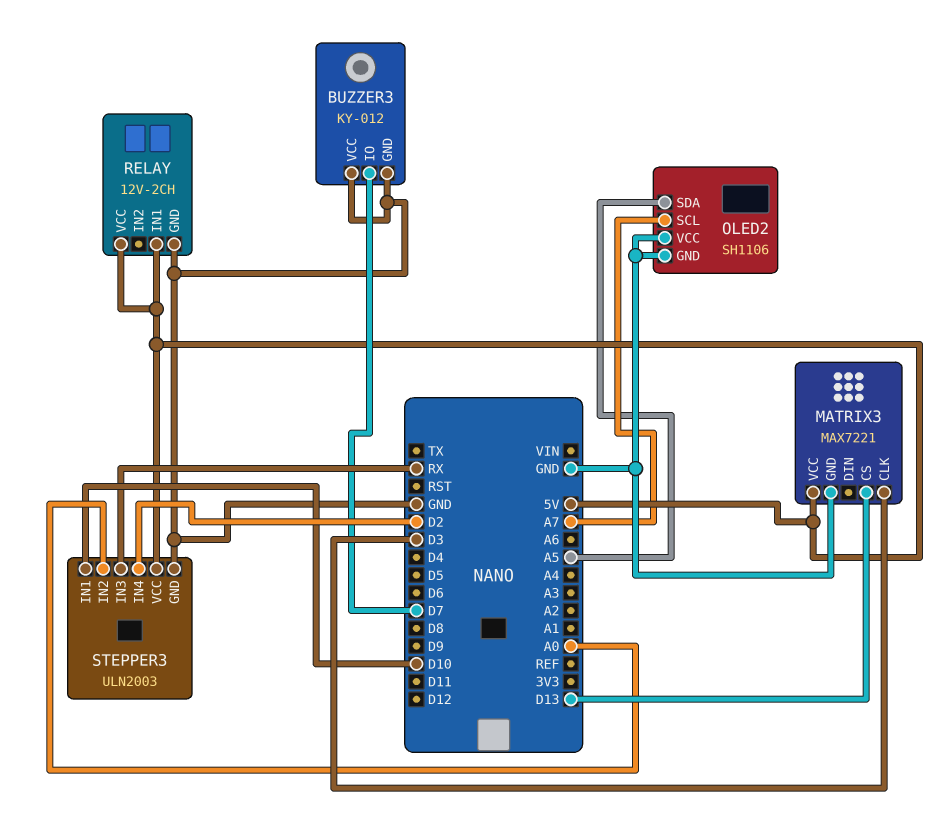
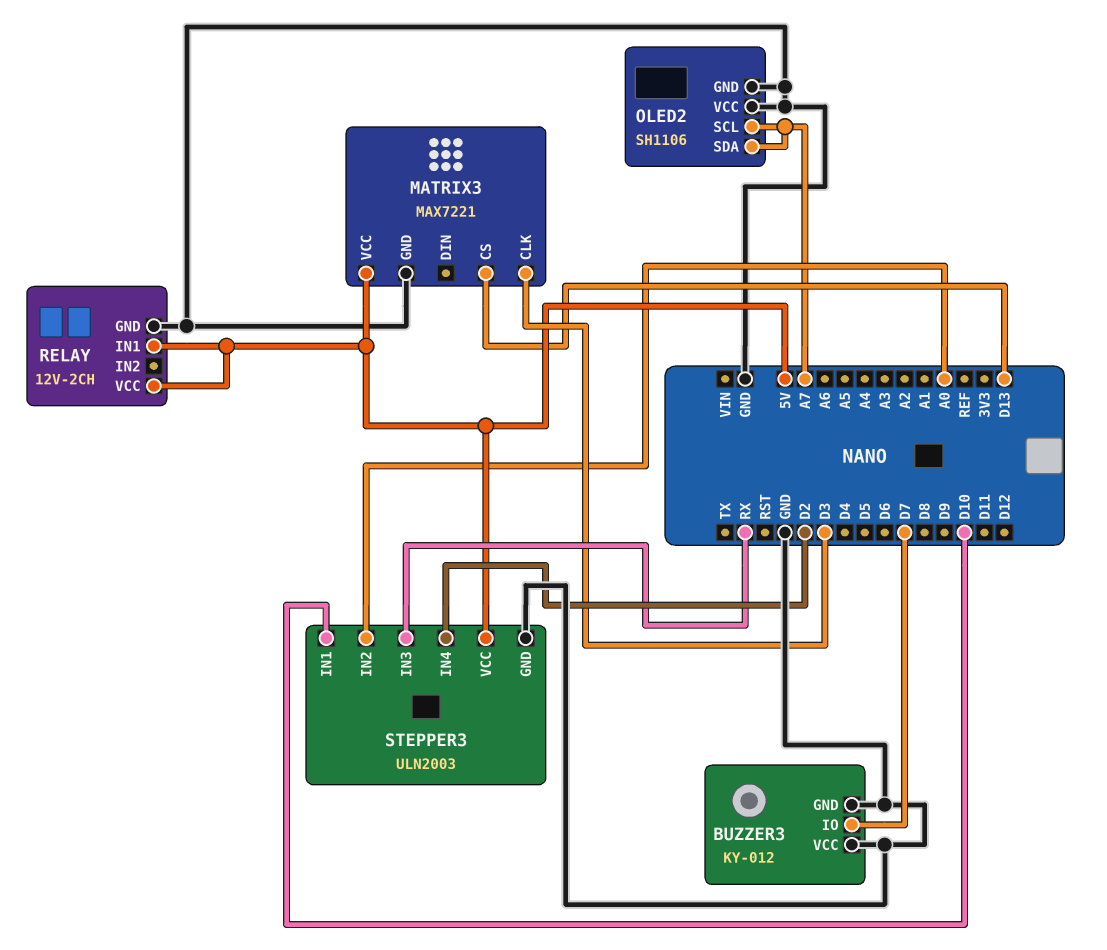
OLED2 pin SDA: A5 -> A7

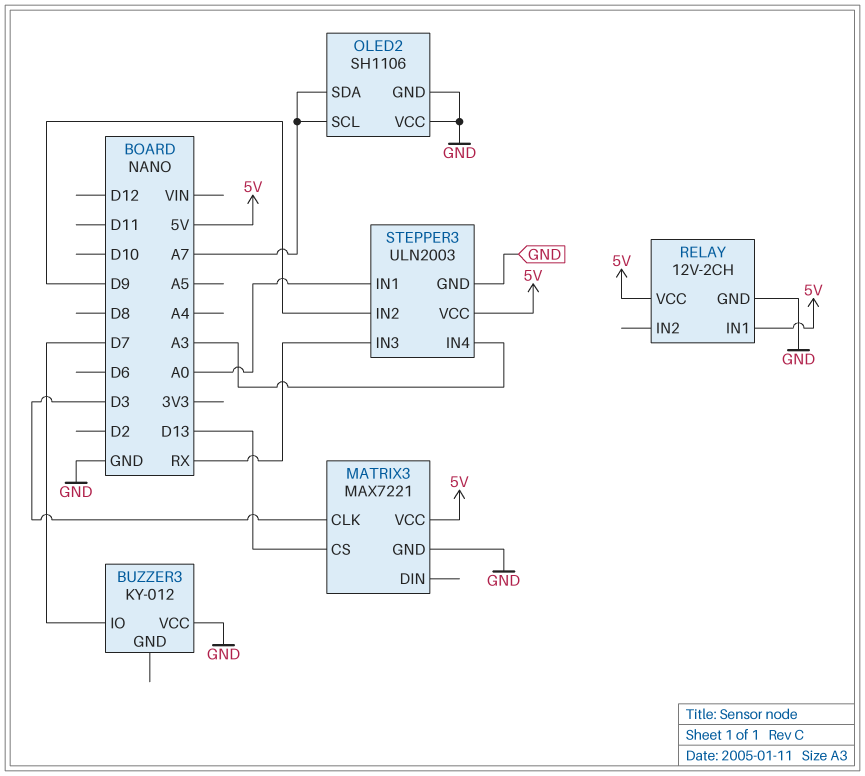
BUZZER3 pin GND: GND -> none
STEPPER3 pin IN1: D10 -> A0
STEPPER3 pin IN2: A0 -> D9
STEPPER3 pin IN4: D2 -> A3

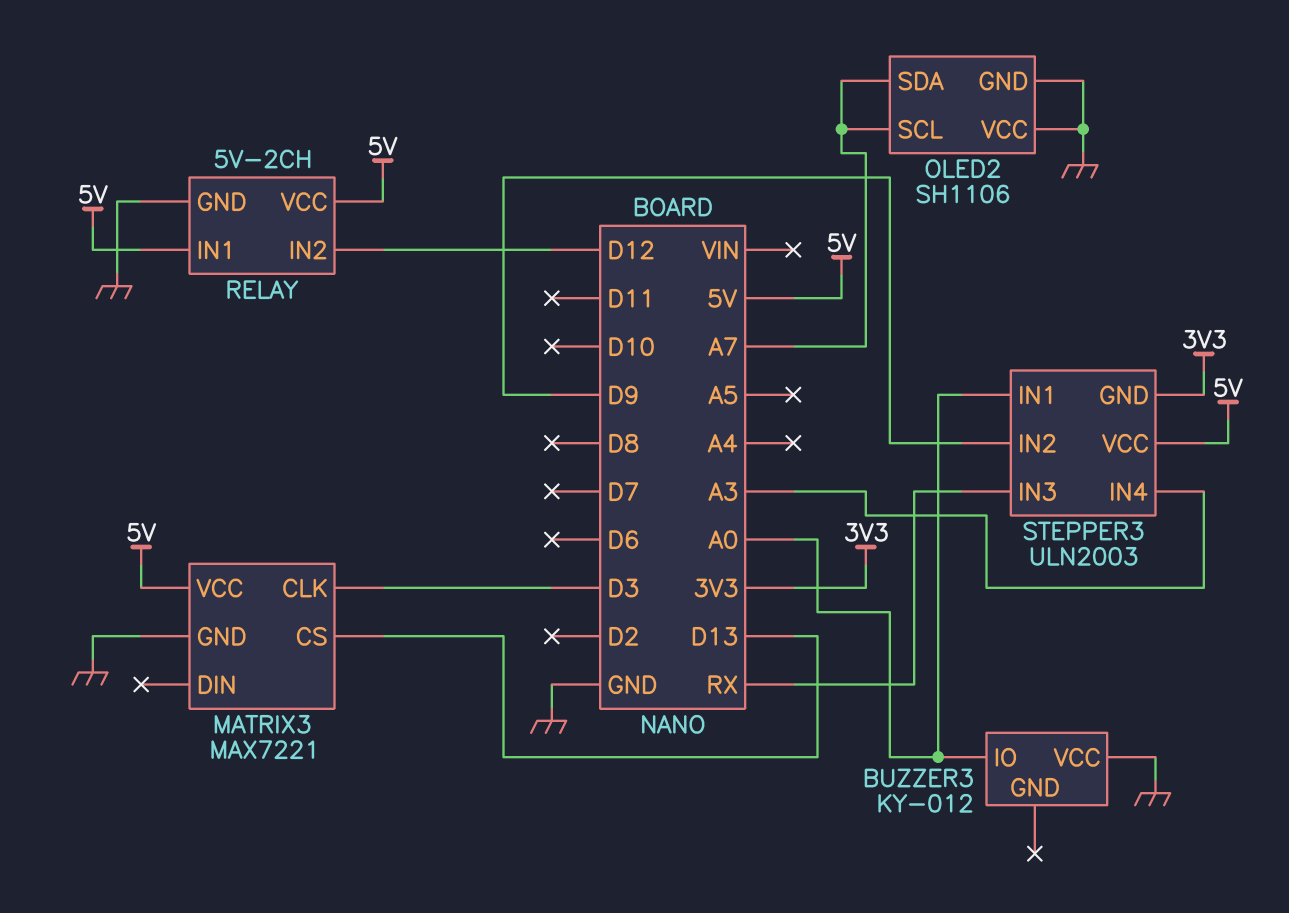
BUZZER3 pin IO: D7 -> A0
RELAY: 12V-2CH -> 5V-2CH
RELAY pin IN2: none -> D12
STEPPER3 pin GND: GND -> 3V3

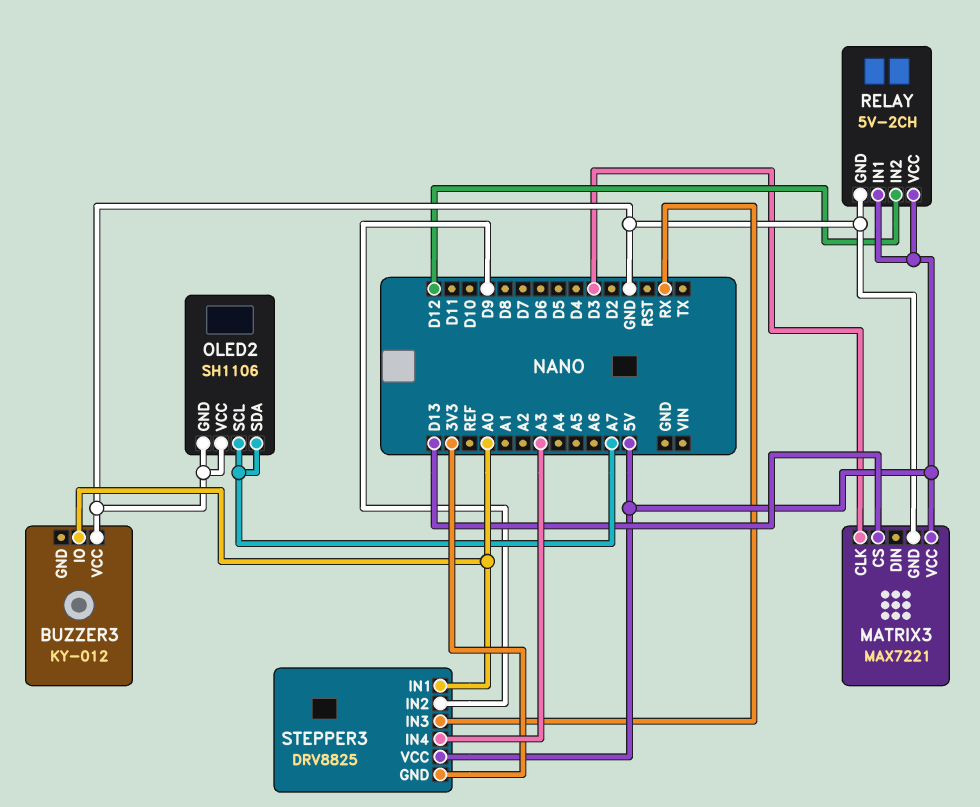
STEPPER3: ULN2003 -> DRV8825

